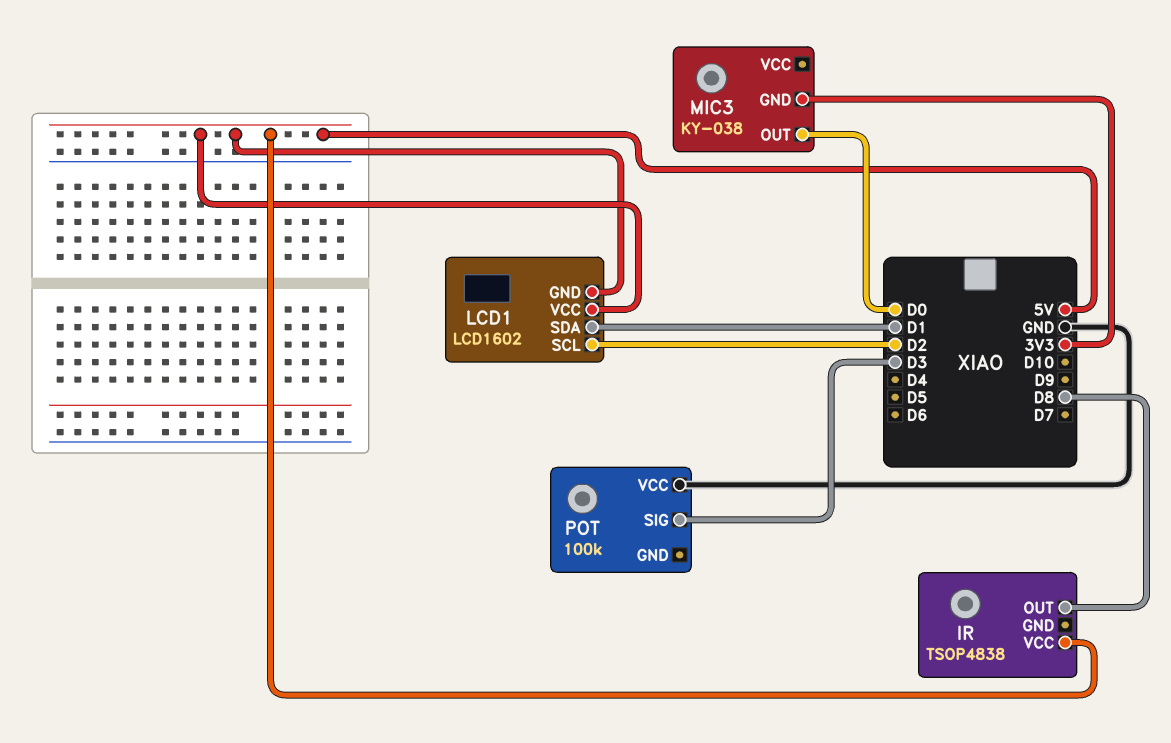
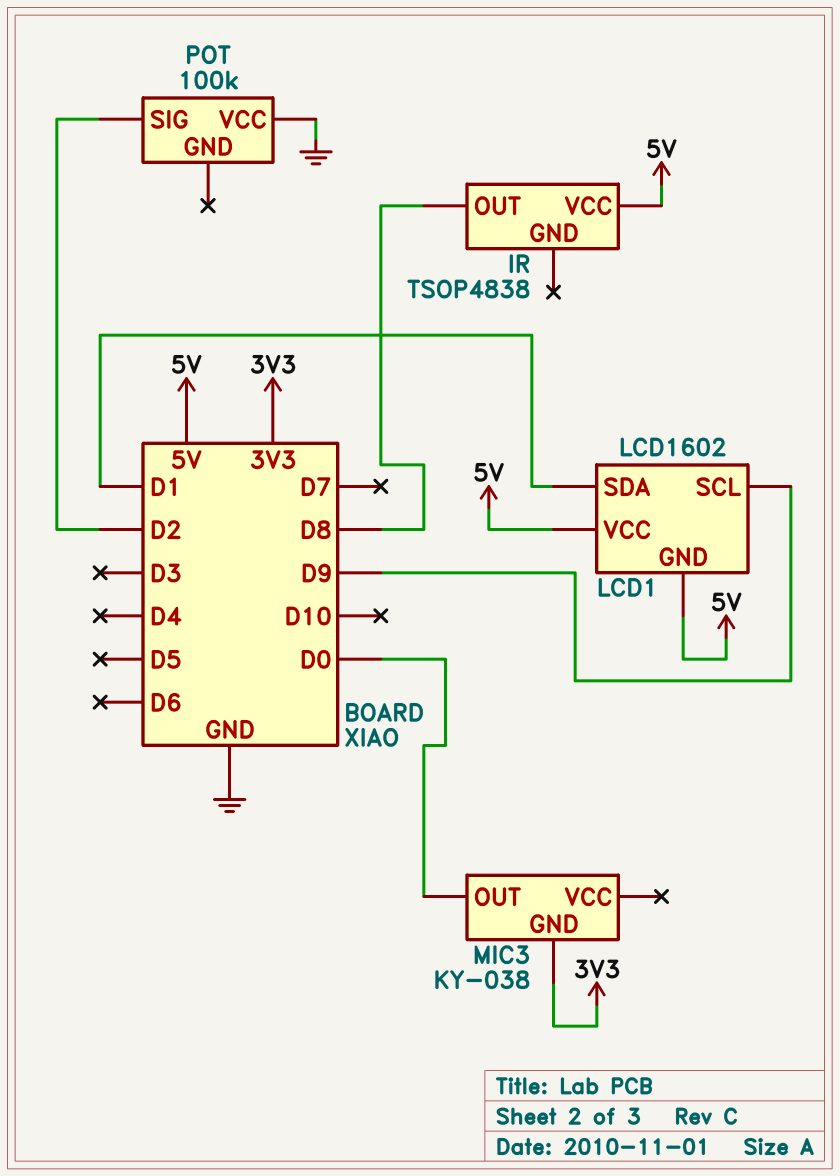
LCD1 pin SCL: D2 -> D9
POT pin SIG: D3 -> D2

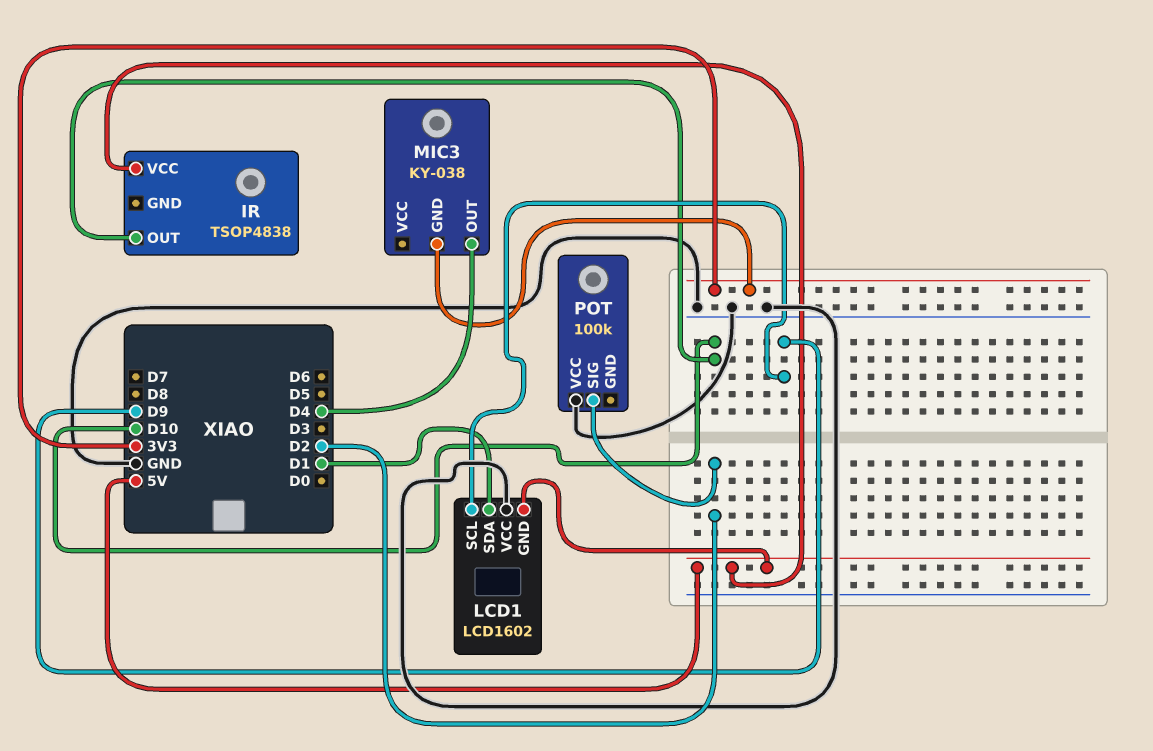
IR pin OUT: D8 -> D10
LCD1 pin VCC: 5V -> GND
MIC3 pin OUT: D0 -> D4

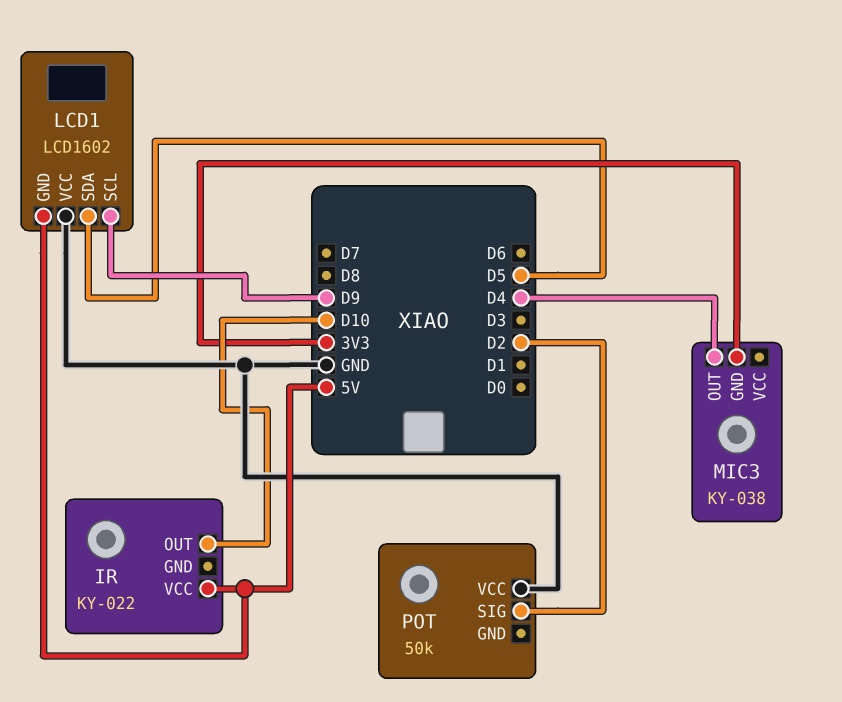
IR: TSOP4838 -> KY-022
LCD1 pin SDA: D1 -> D5
POT: 100k -> 50k

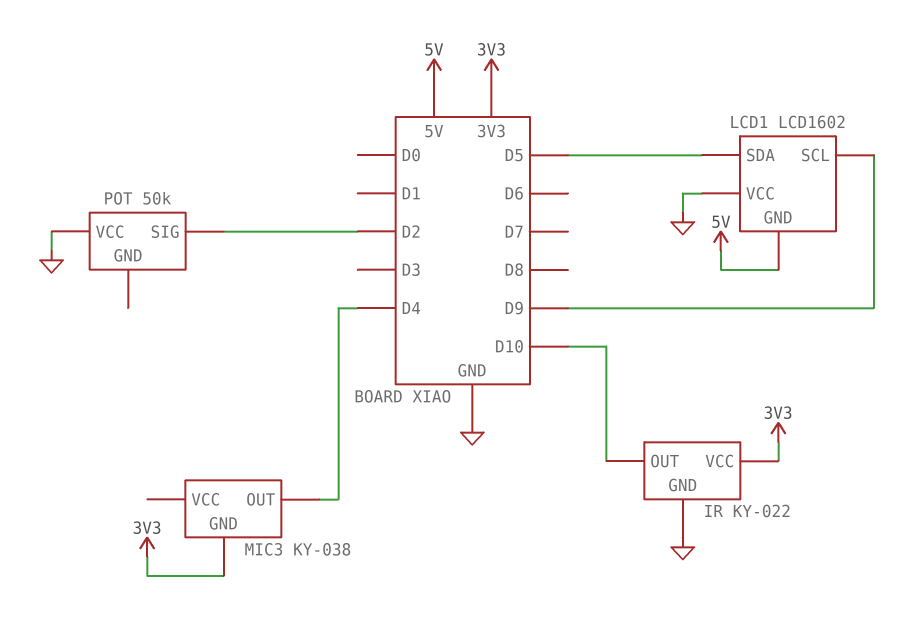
IR pin GND: none -> GND
IR pin VCC: 5V -> 3V3

